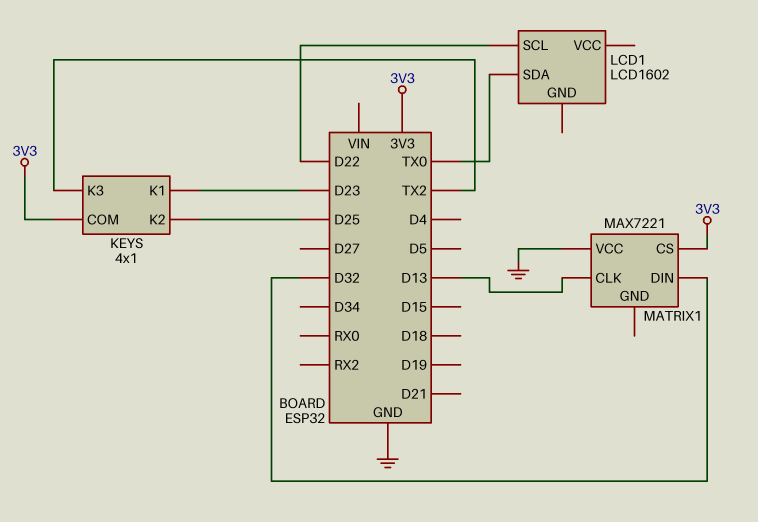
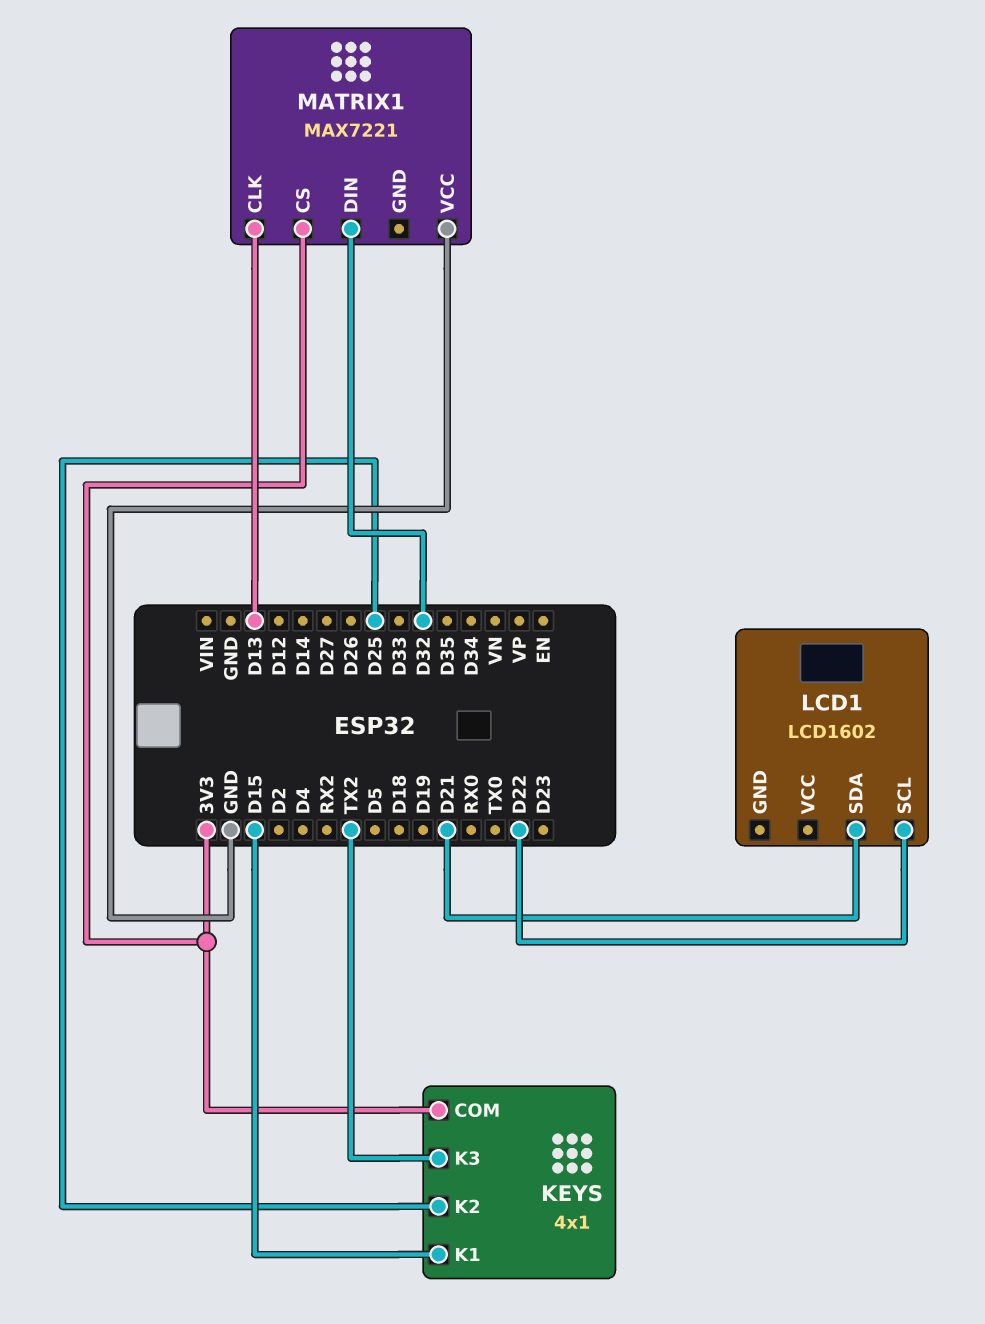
KEYS pin K1: D23 -> D15
LCD1 pin SDA: TX0 -> D21

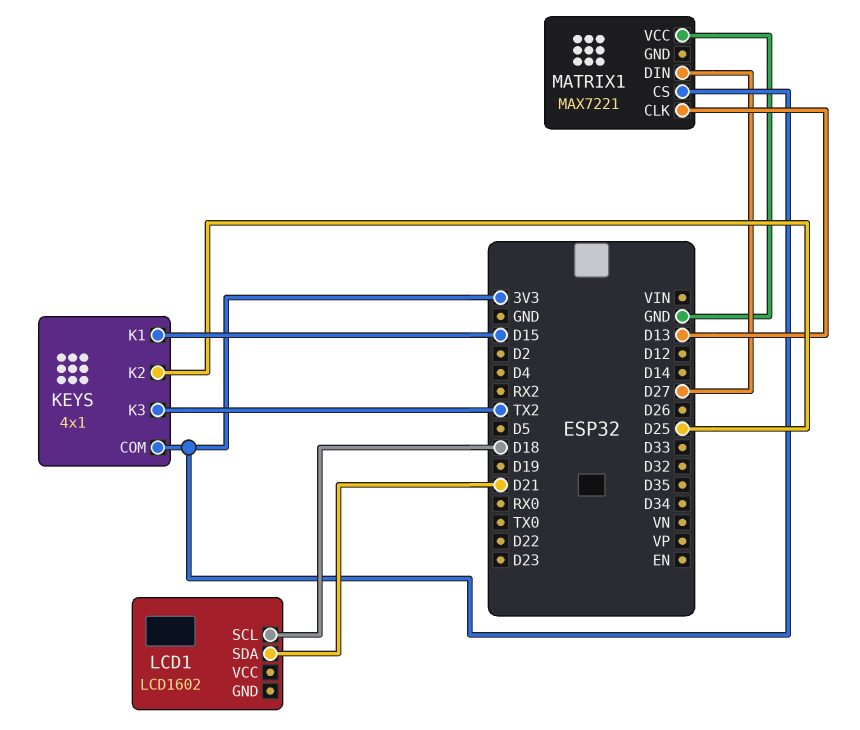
LCD1 pin SCL: D22 -> D18
MATRIX1 pin DIN: D32 -> D27

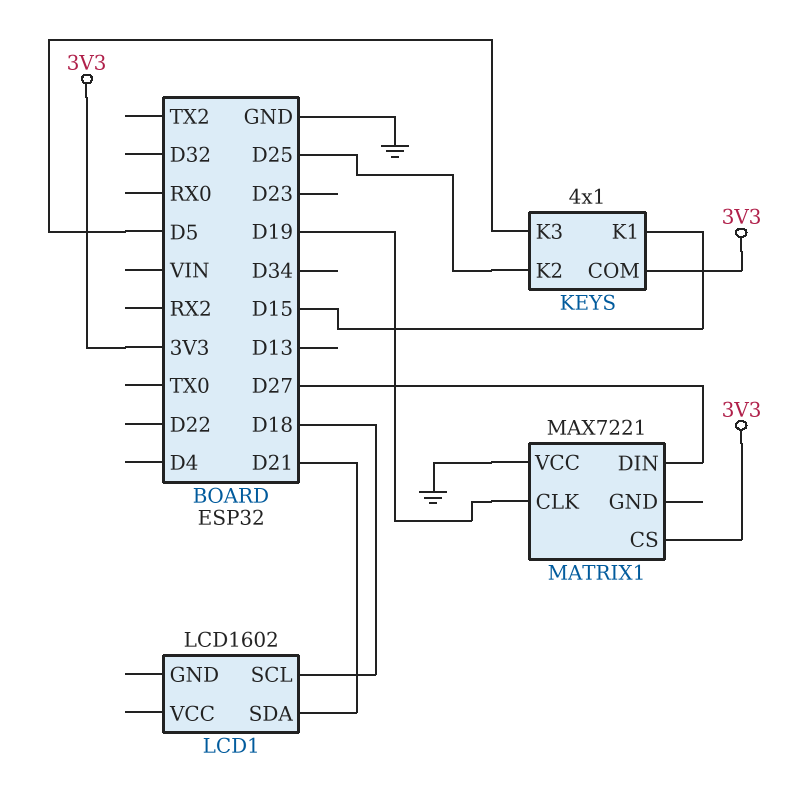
KEYS pin K3: TX2 -> D5
MATRIX1 pin CLK: D13 -> D19

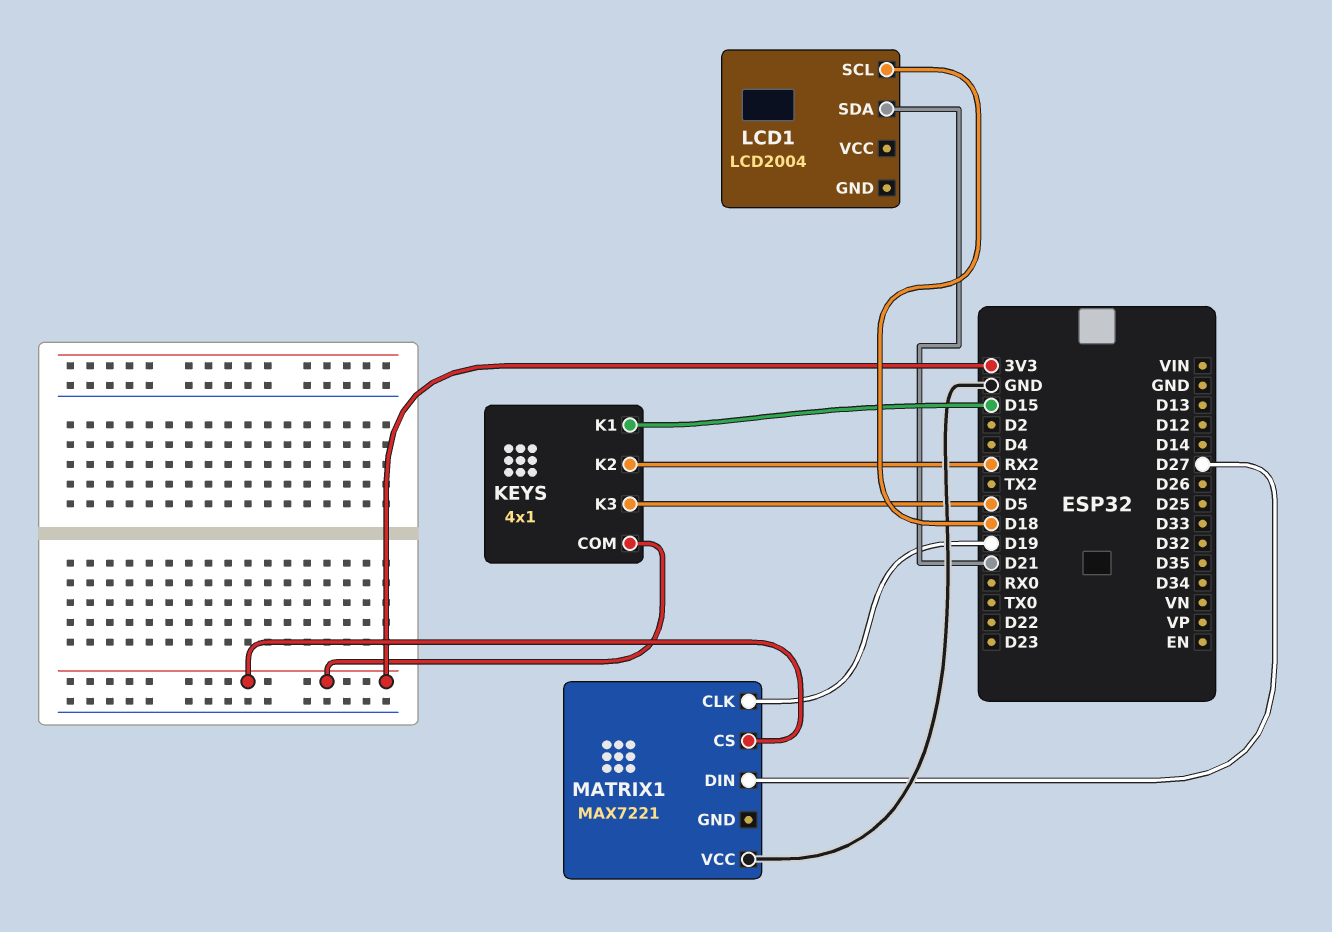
KEYS pin K2: D25 -> RX2
LCD1: LCD1602 -> LCD2004

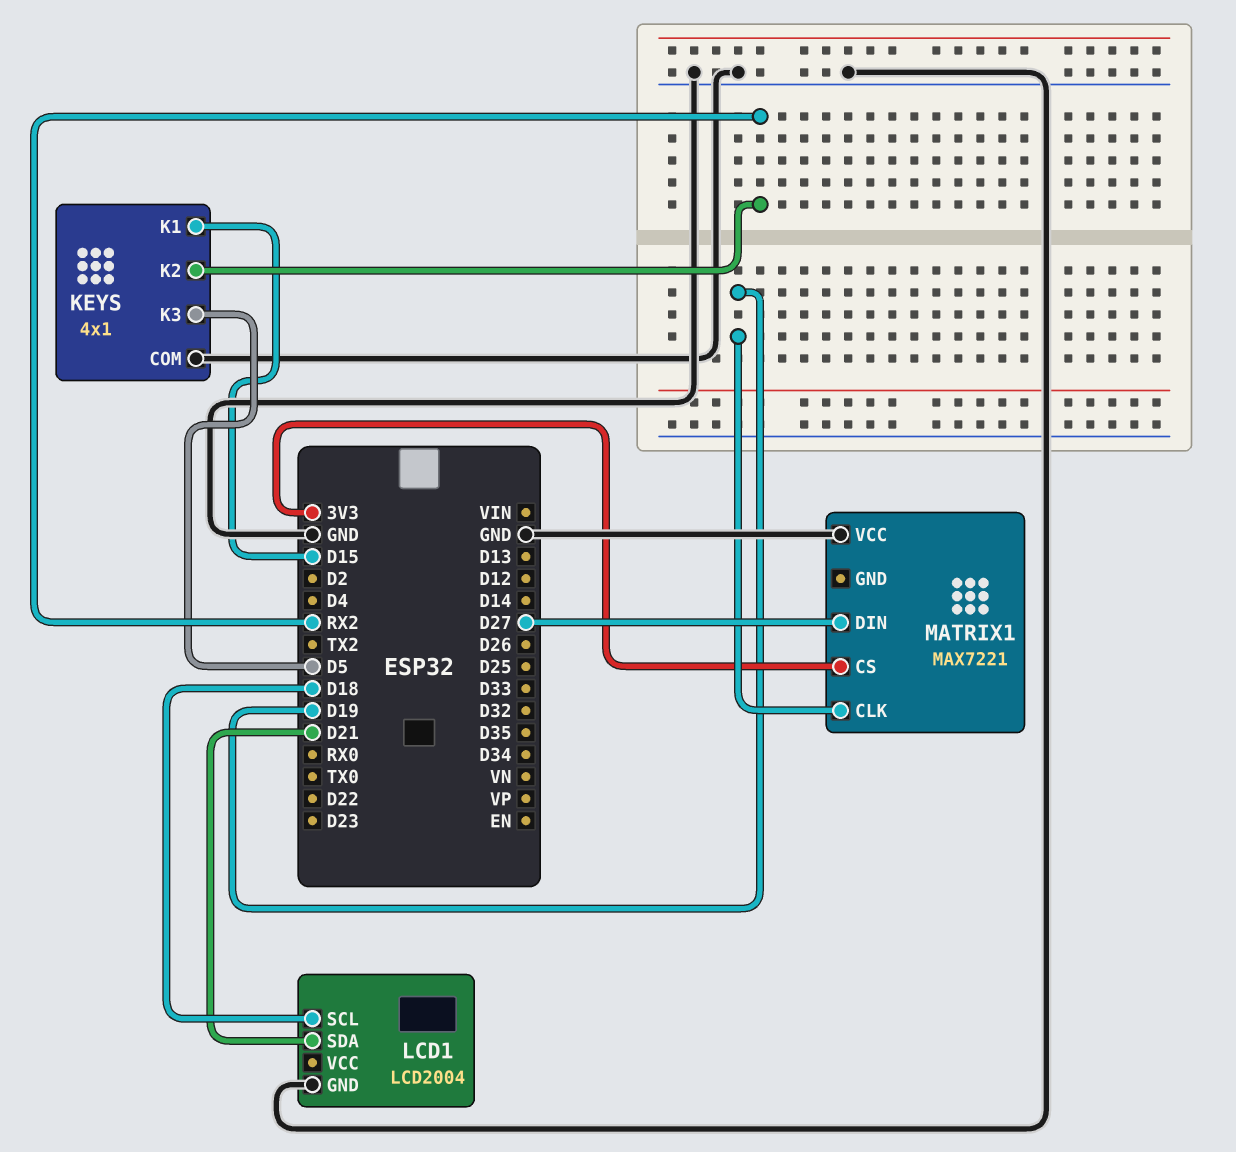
KEYS pin COM: 3V3 -> GND
LCD1 pin GND: none -> GND

